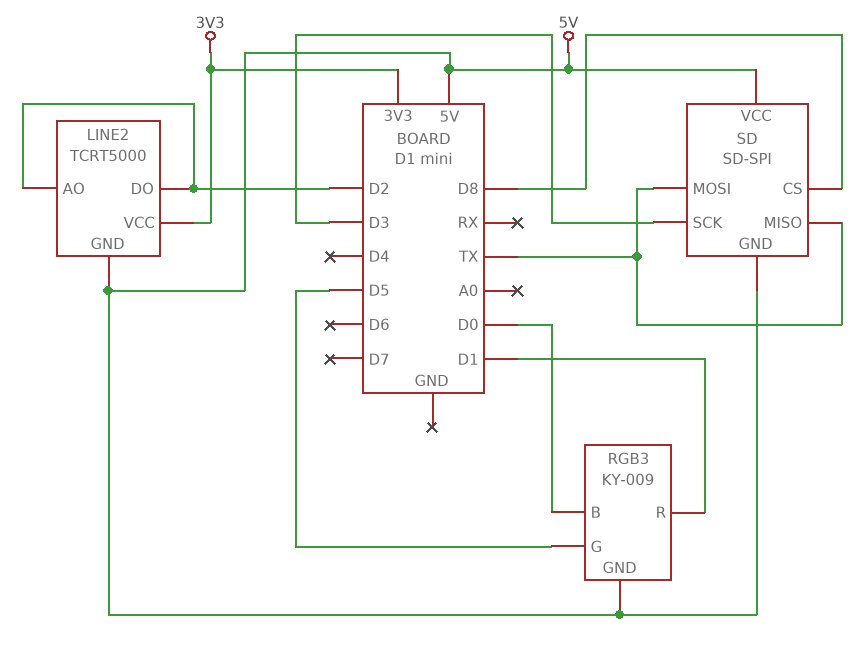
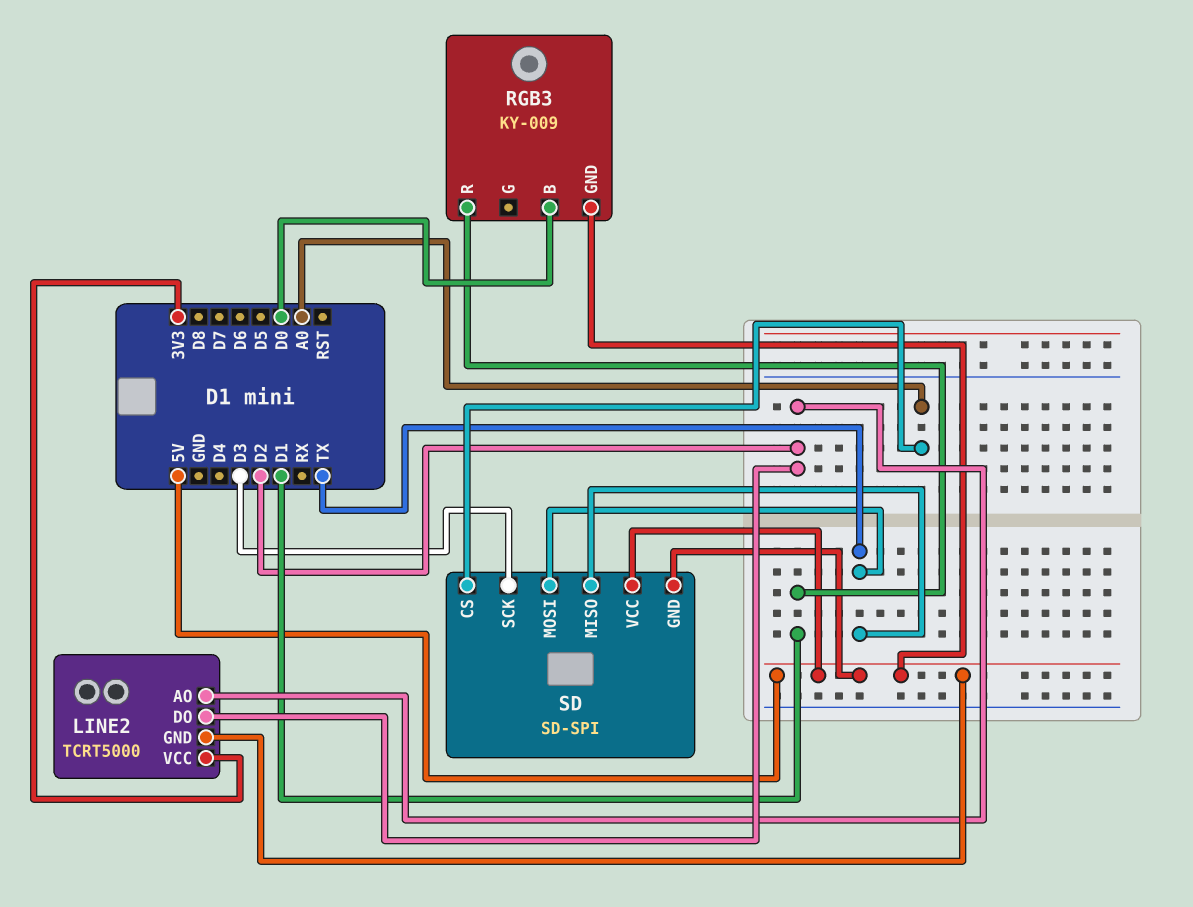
RGB3 pin G: D5 -> none
SD pin CS: D8 -> A0

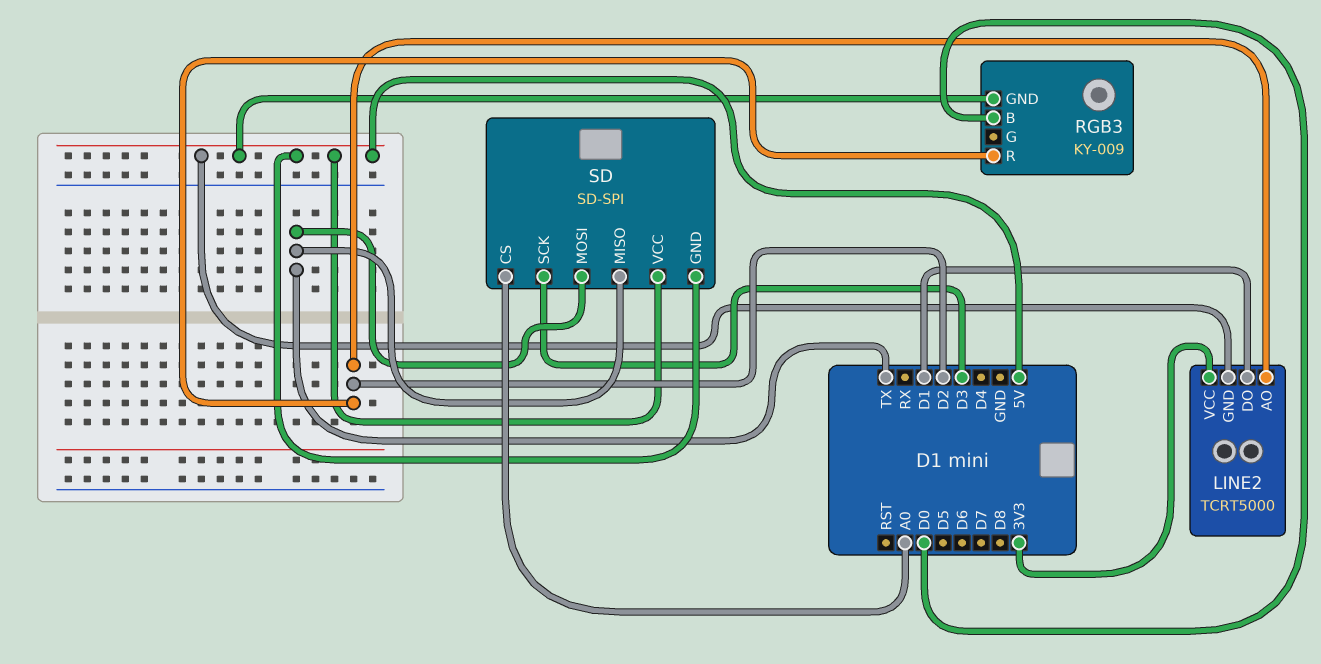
LINE2 pin DO: D2 -> D1
RGB3 pin R: D1 -> D2

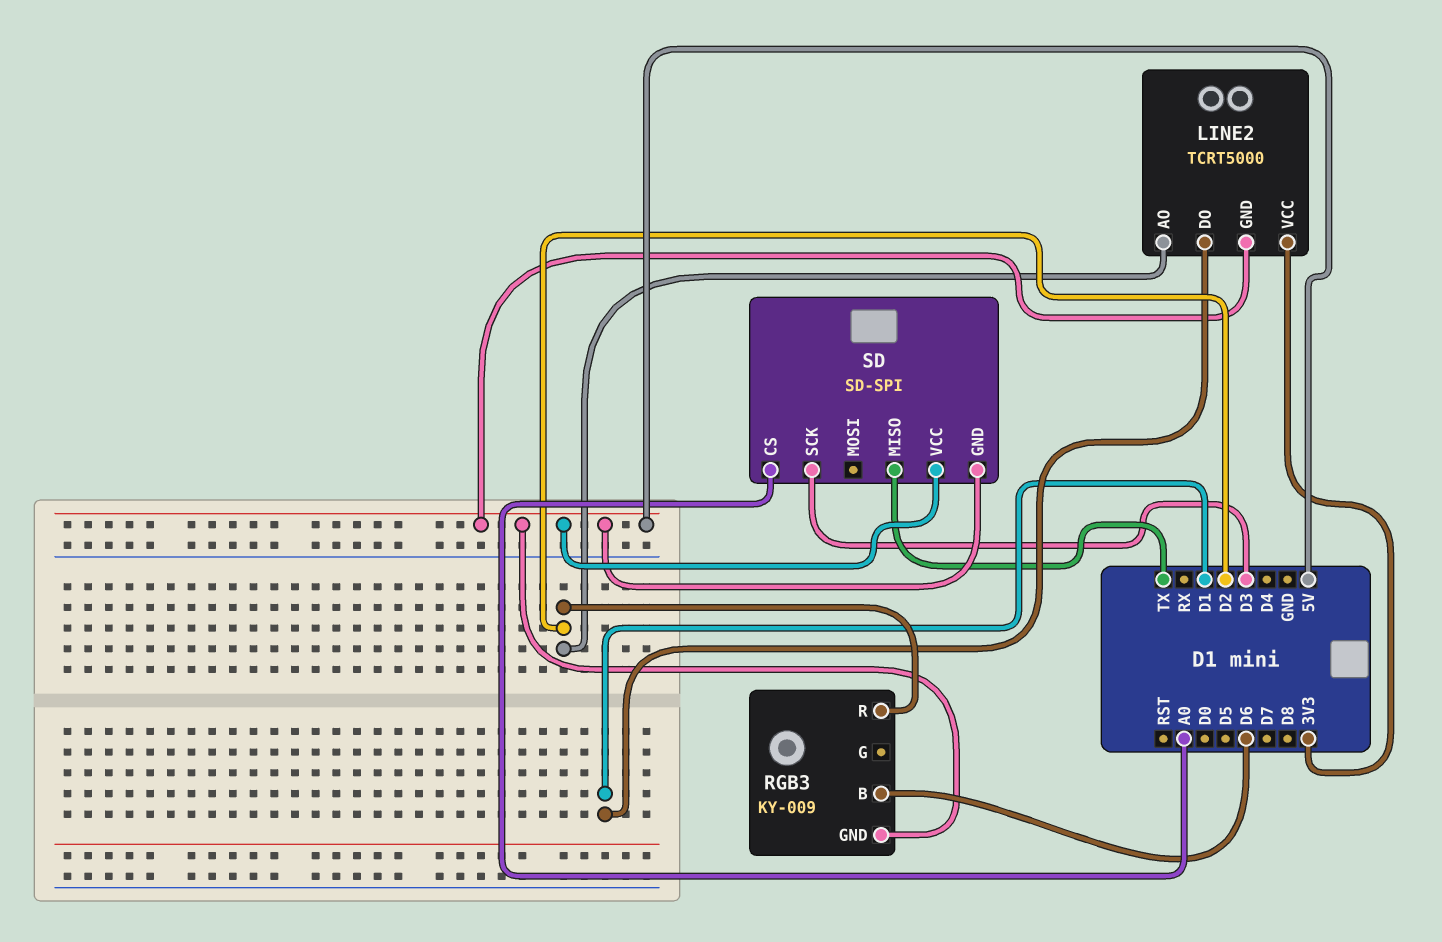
RGB3 pin B: D0 -> D6
SD pin MOSI: TX -> none

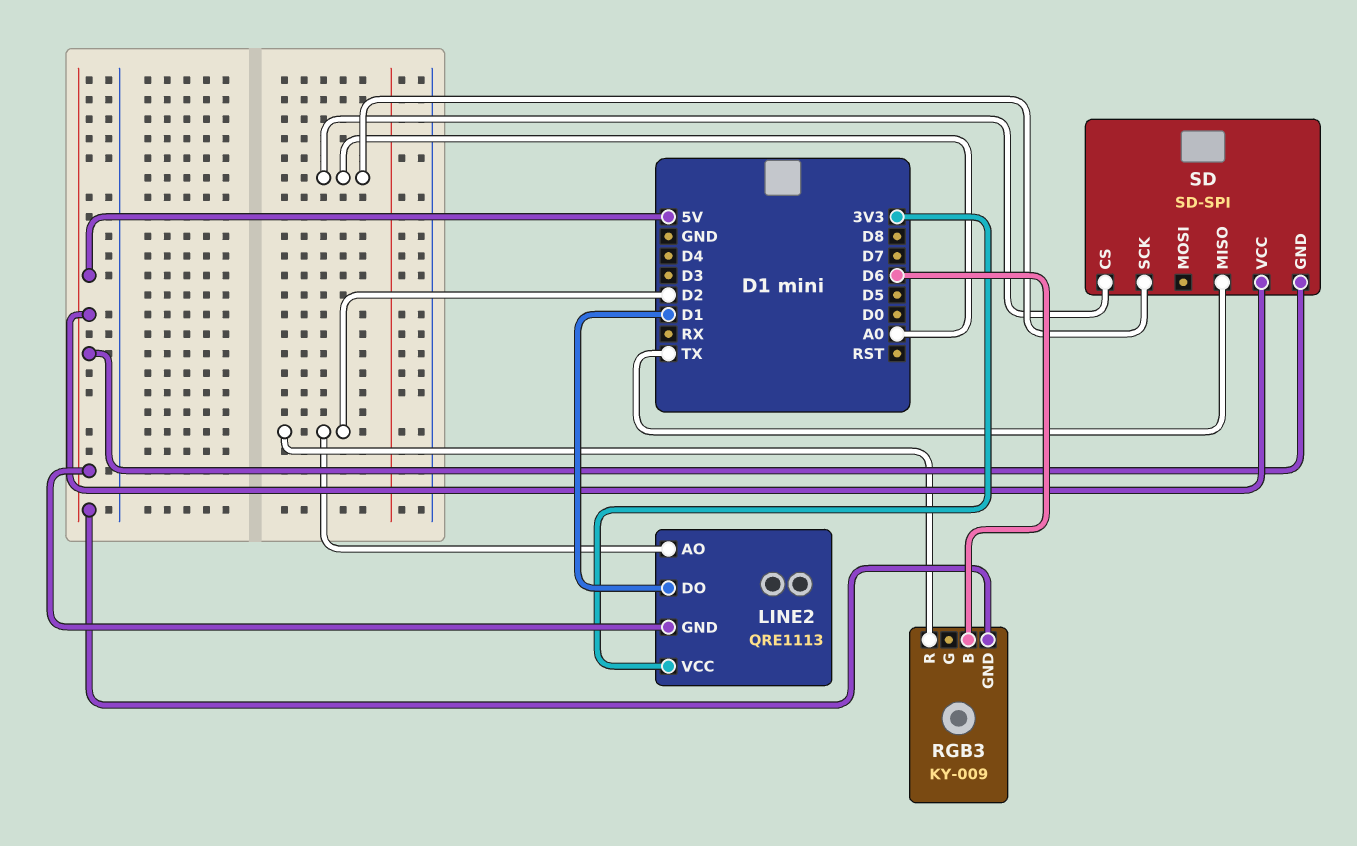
LINE2: TCRT5000 -> QRE1113
SD pin SCK: D3 -> A0

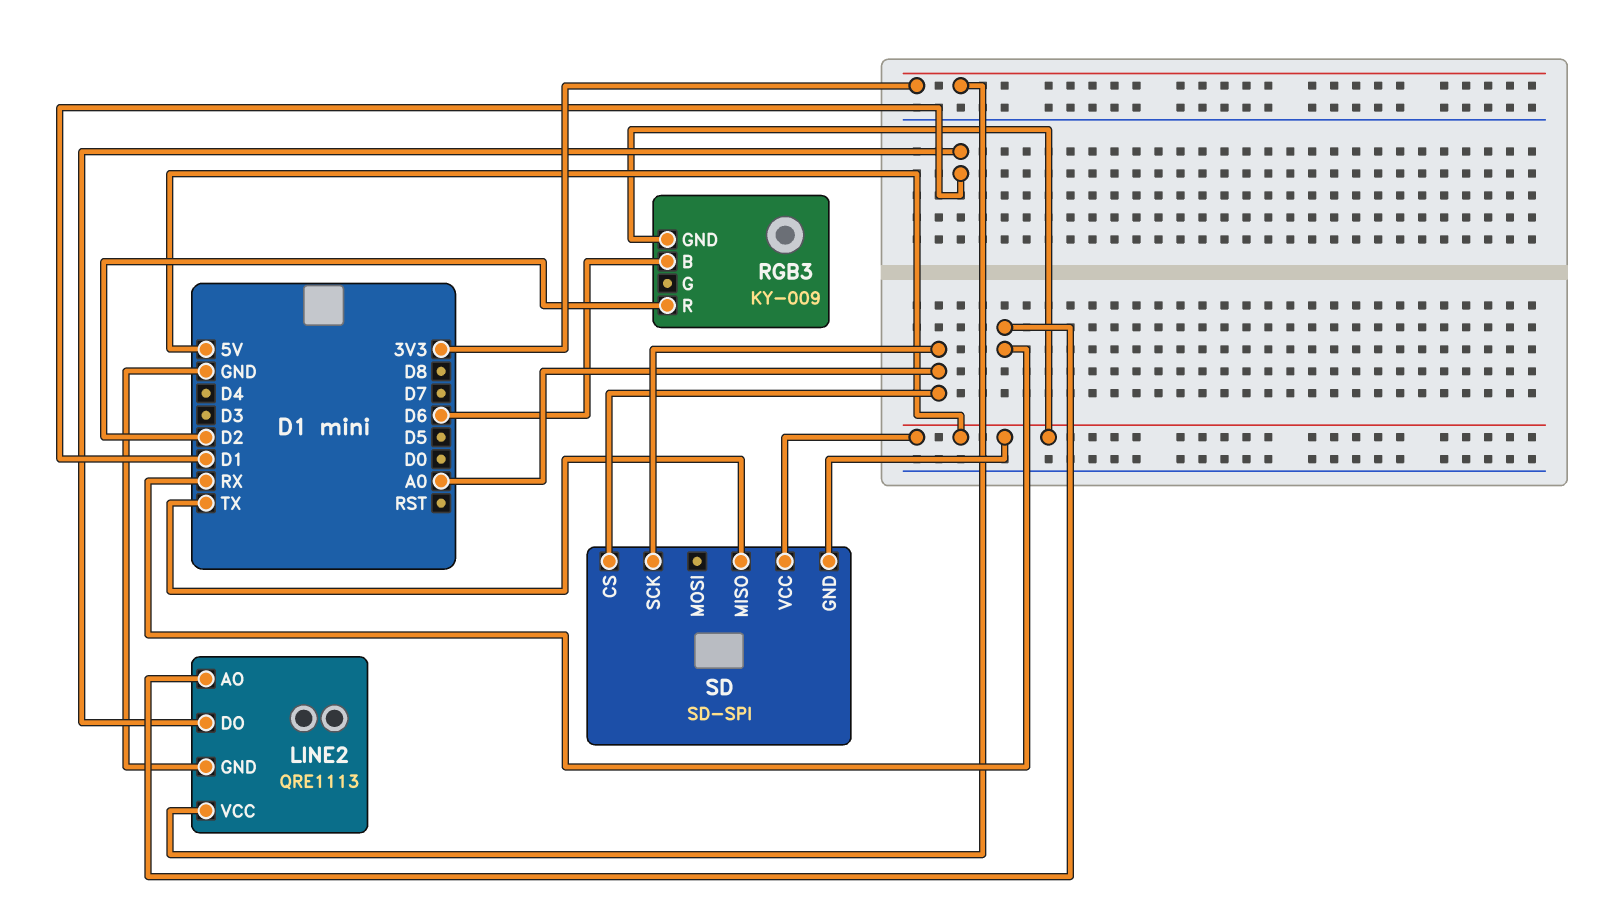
LINE2 pin AO: D2 -> RX
LINE2 pin GND: 5V -> GND

